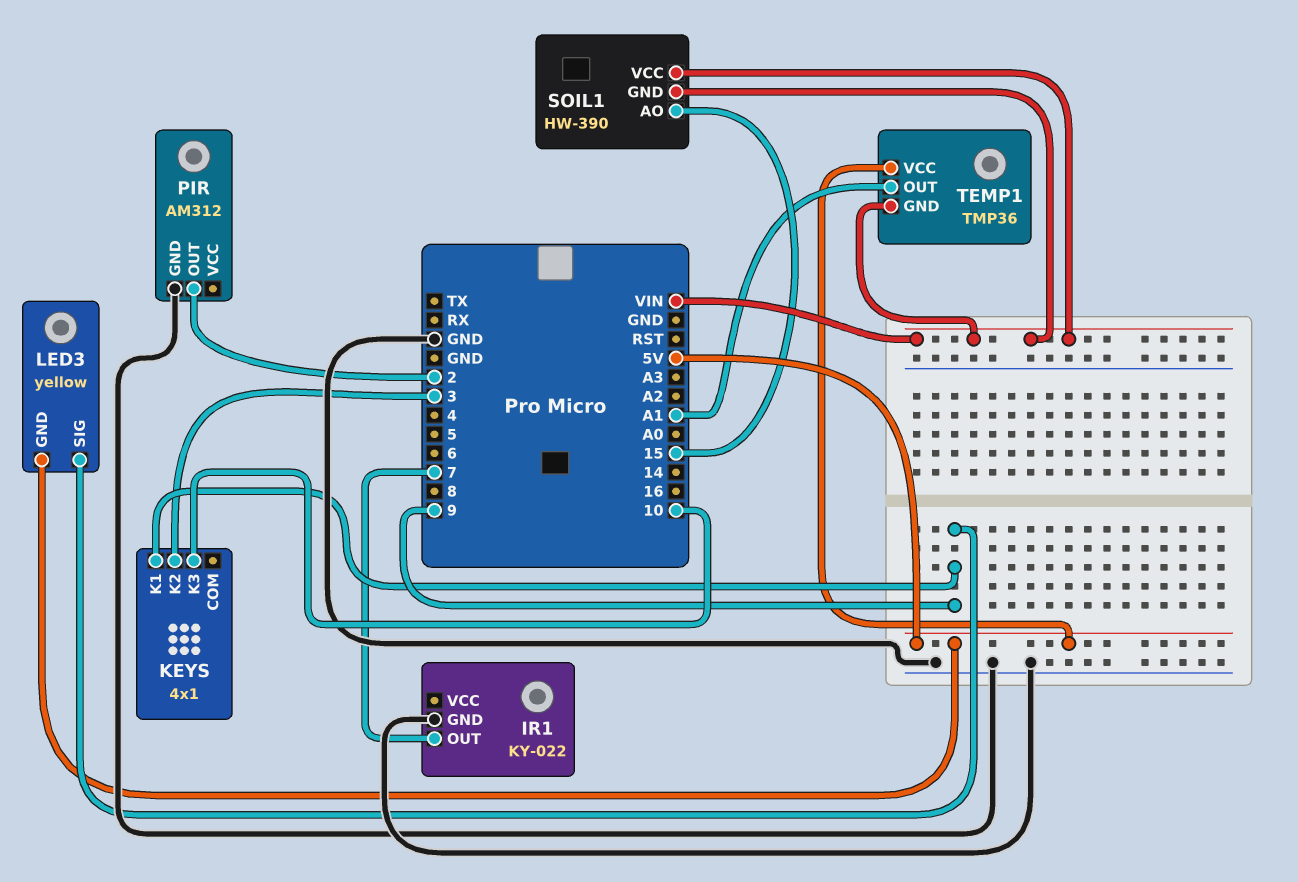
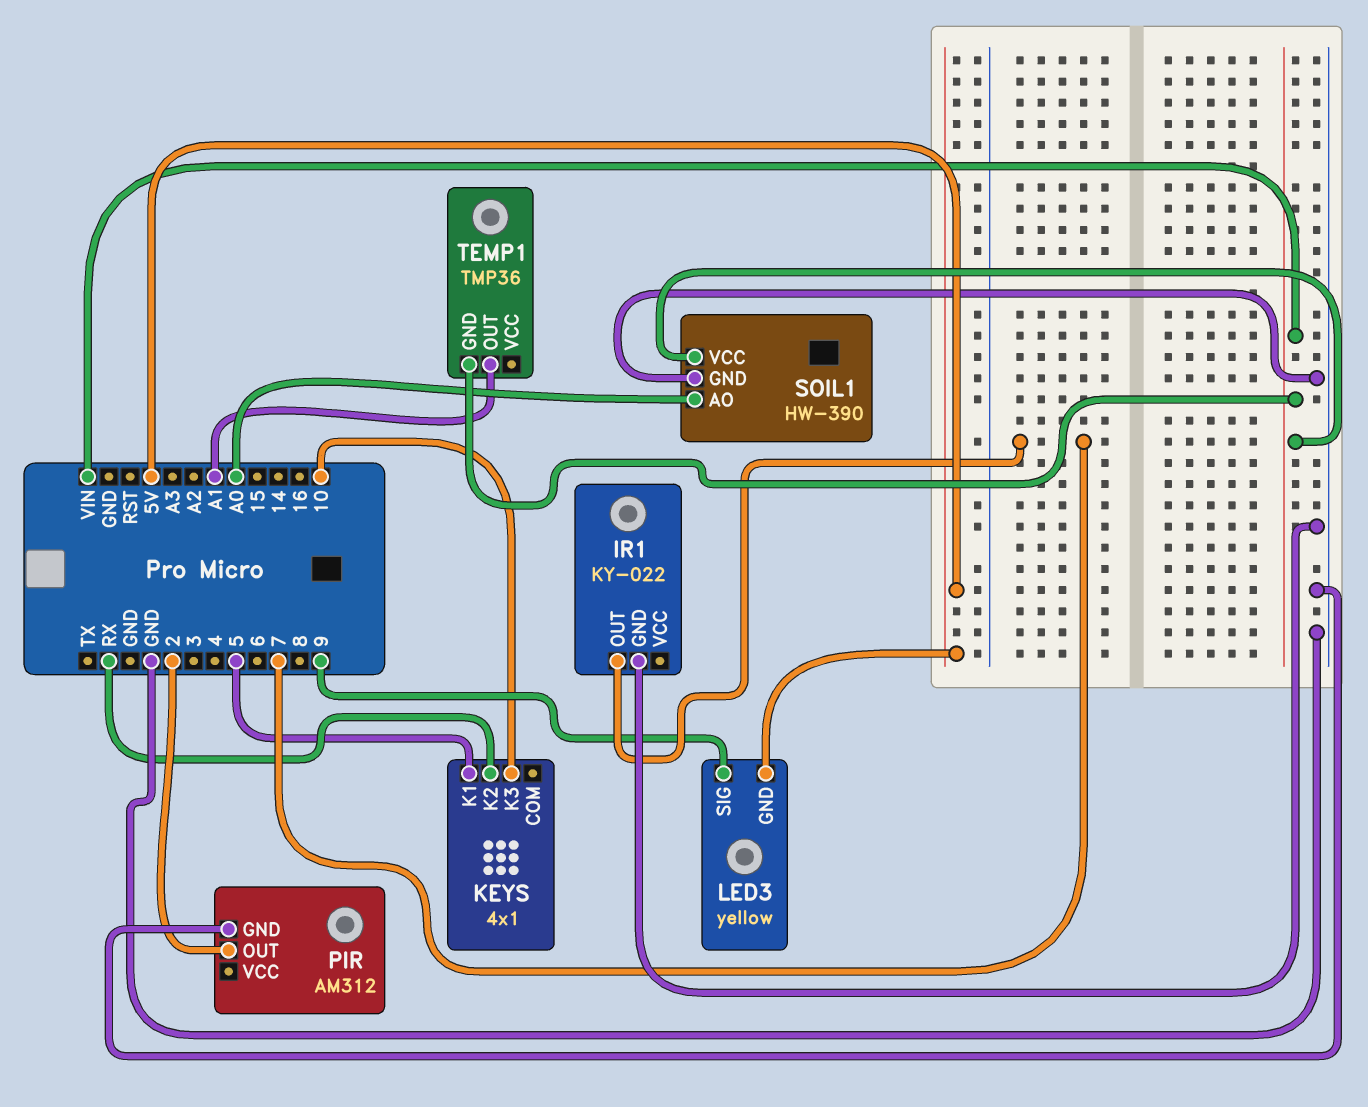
KEYS pin K1: 9 -> 5
KEYS pin K2: 3 -> RX
SOIL1 pin AO: 15 -> A0
SOIL1 pin GND: VIN -> GND
TEMP1 pin VCC: 5V -> none

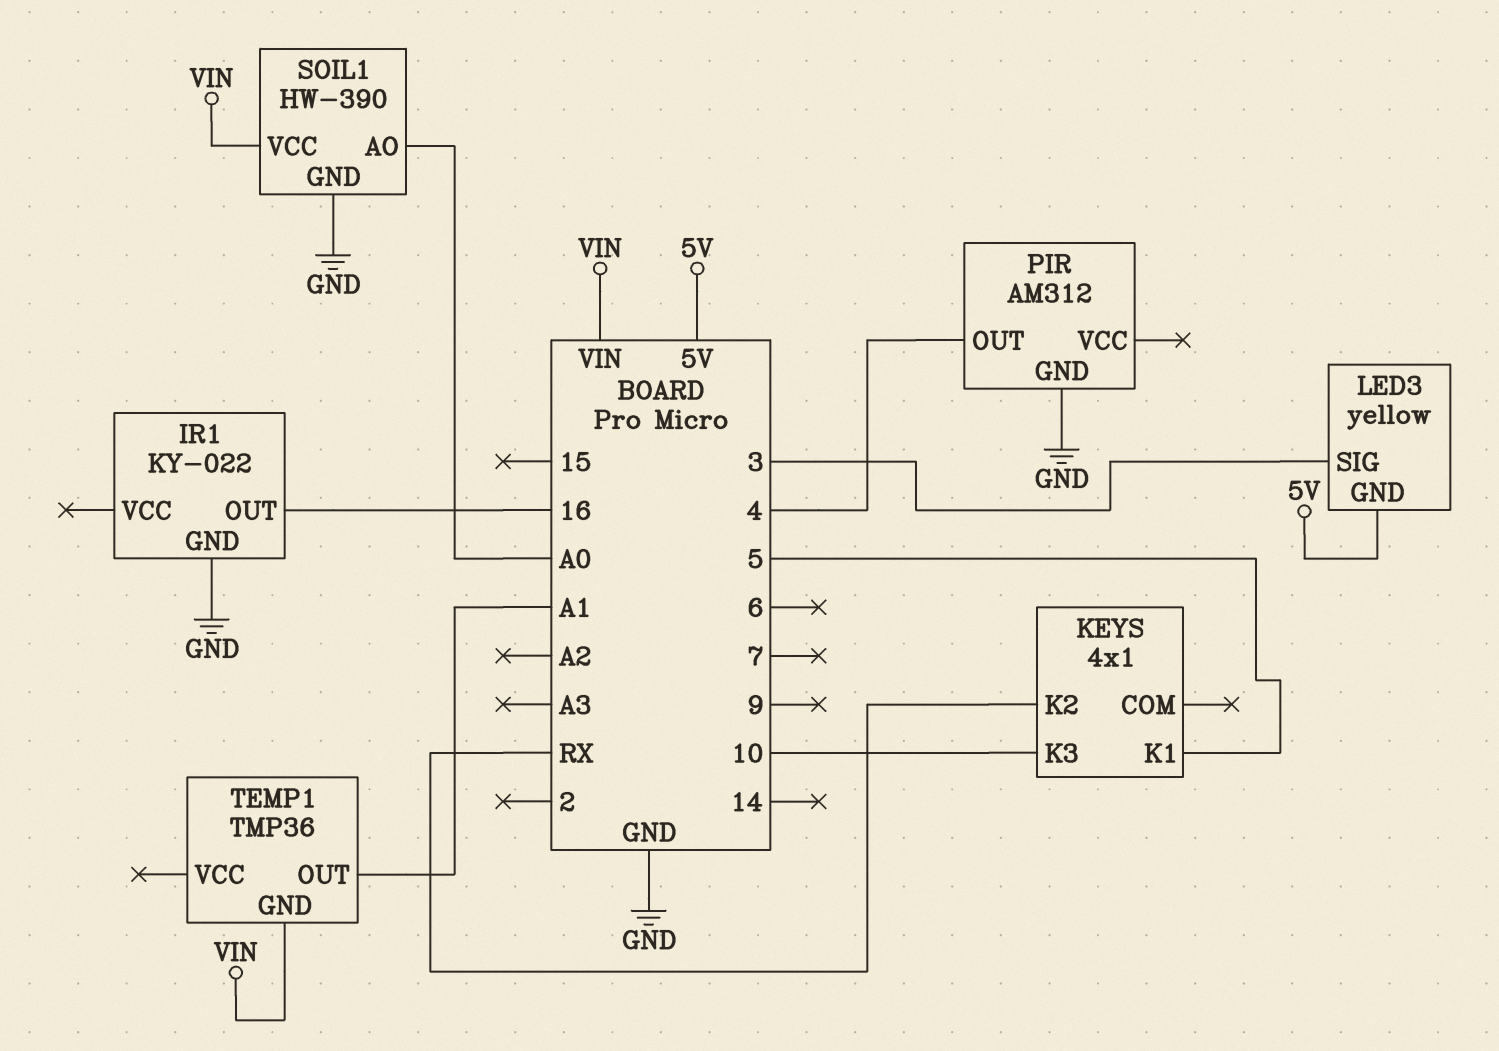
IR1 pin OUT: 7 -> 16
LED3 pin SIG: 9 -> 3
PIR pin OUT: 2 -> 4

